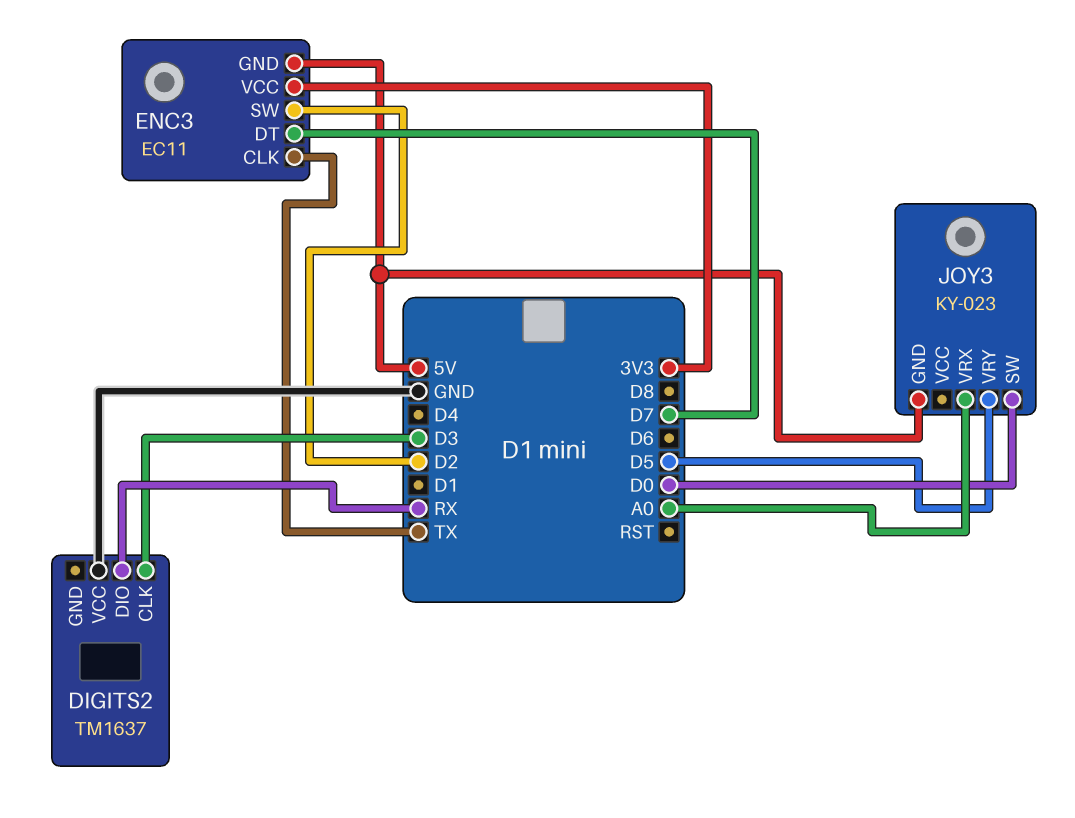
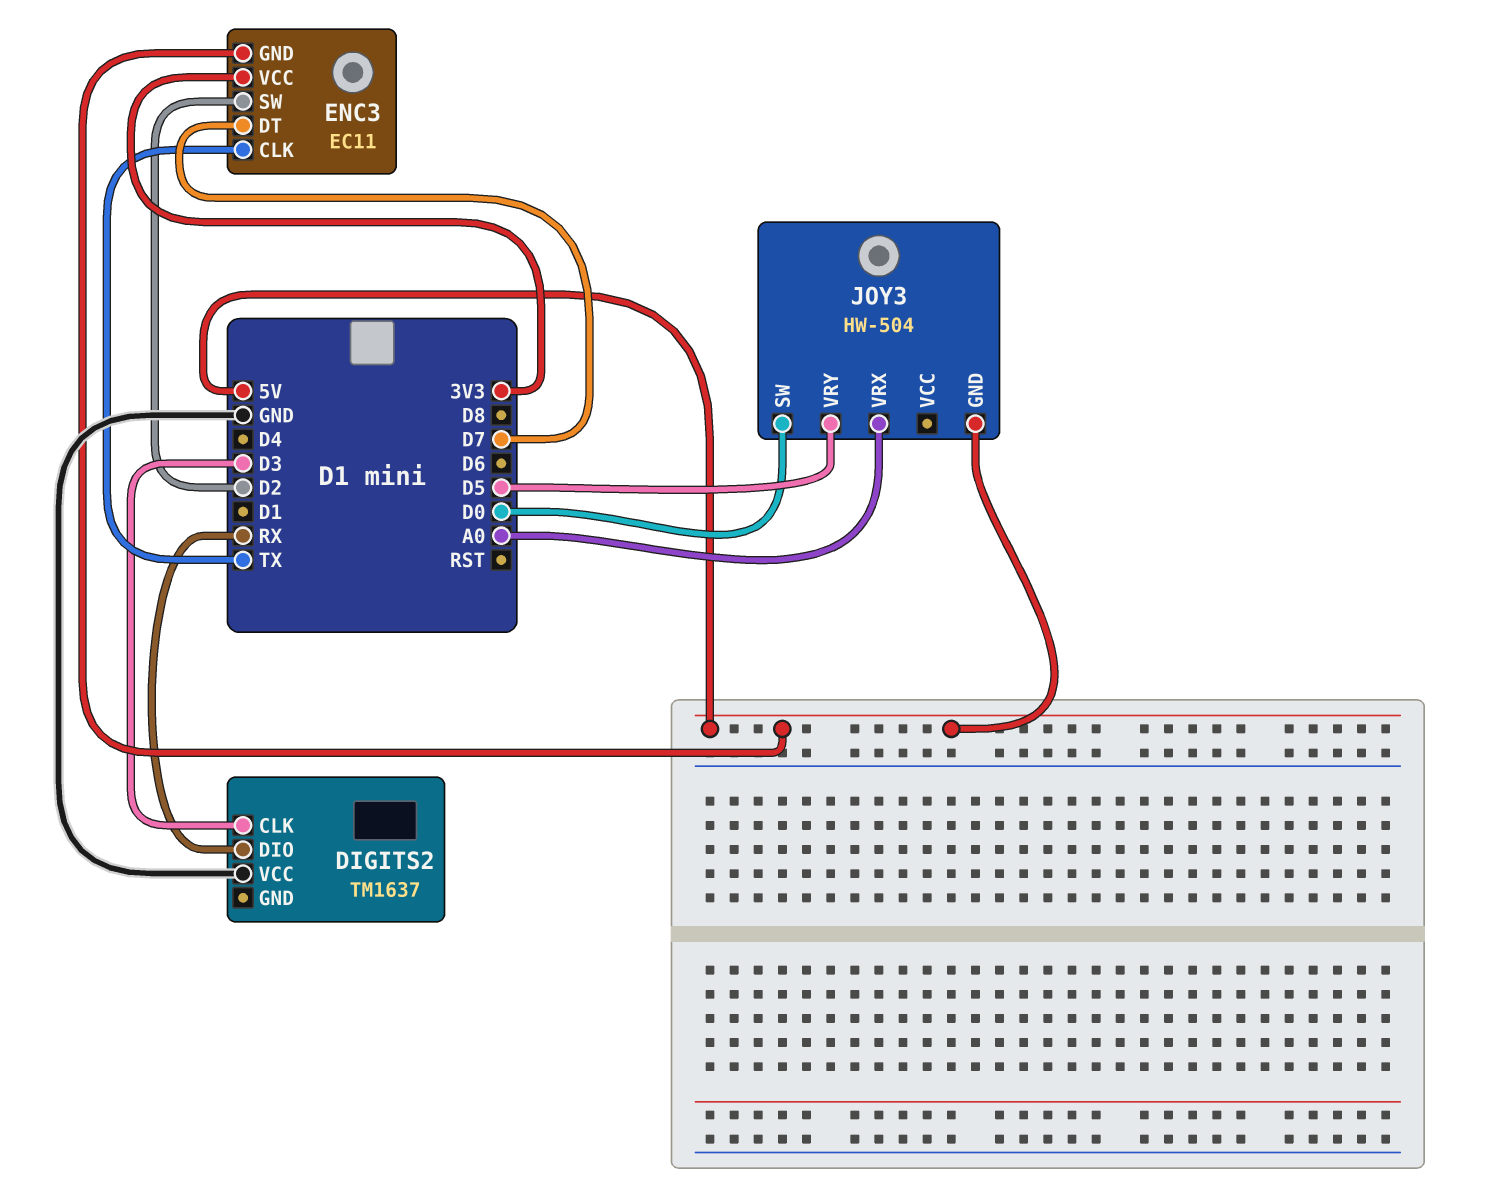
JOY3: KY-023 -> HW-504

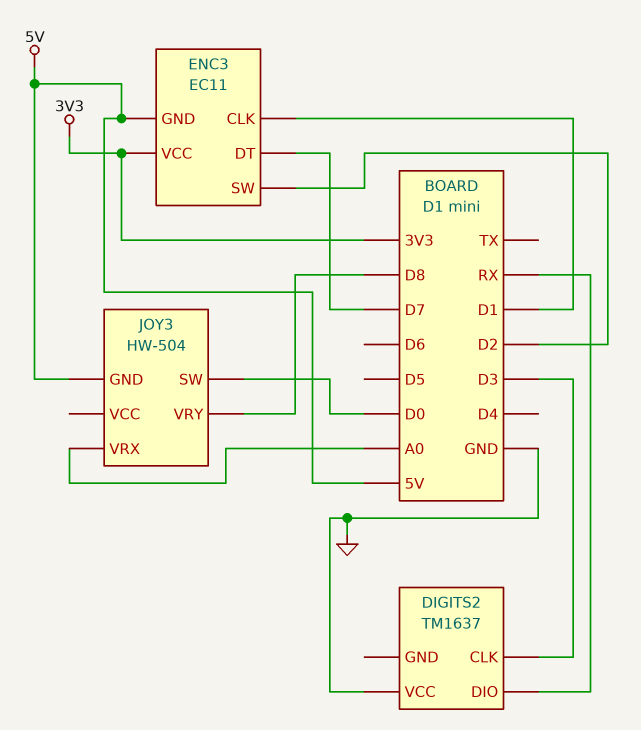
ENC3 pin CLK: TX -> D1
JOY3 pin VRY: D5 -> D8

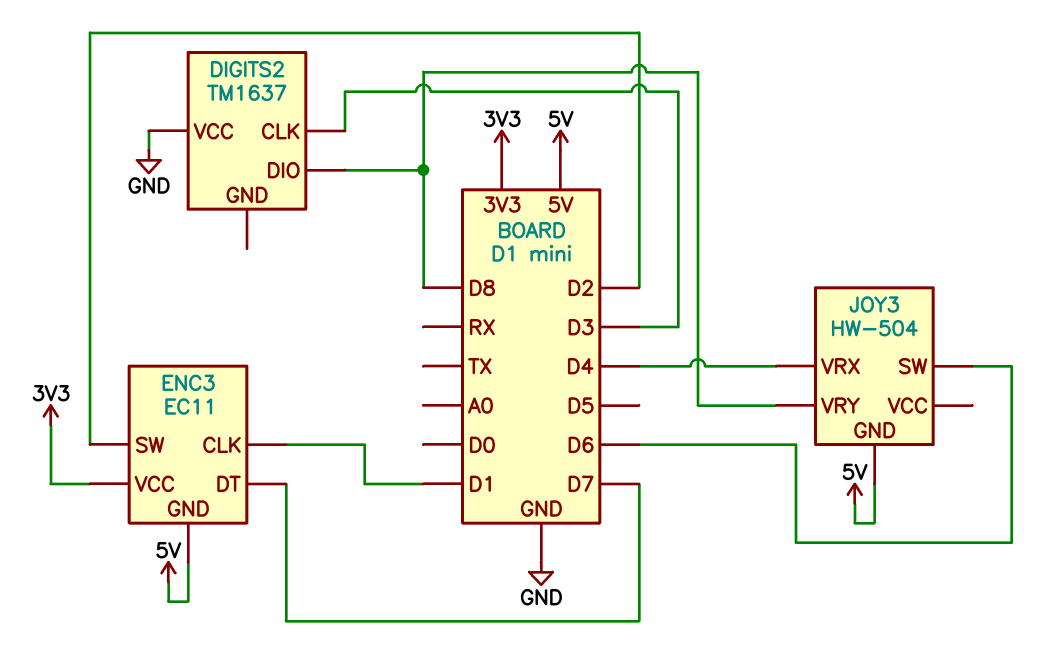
DIGITS2 pin DIO: RX -> D8
JOY3 pin SW: D0 -> D6
JOY3 pin VRX: A0 -> D4

